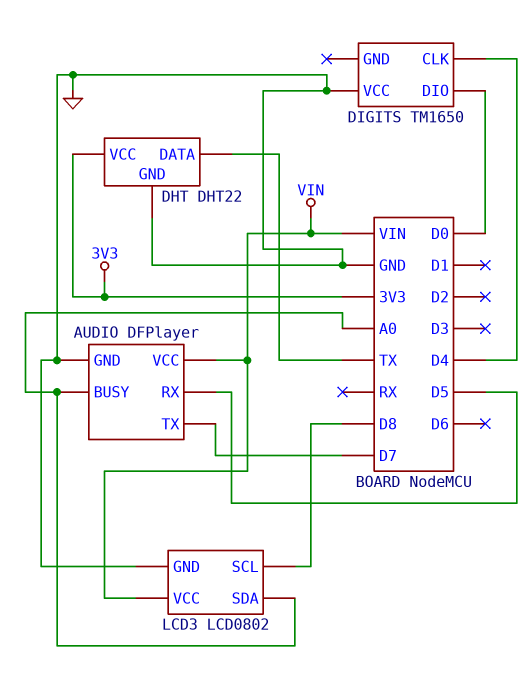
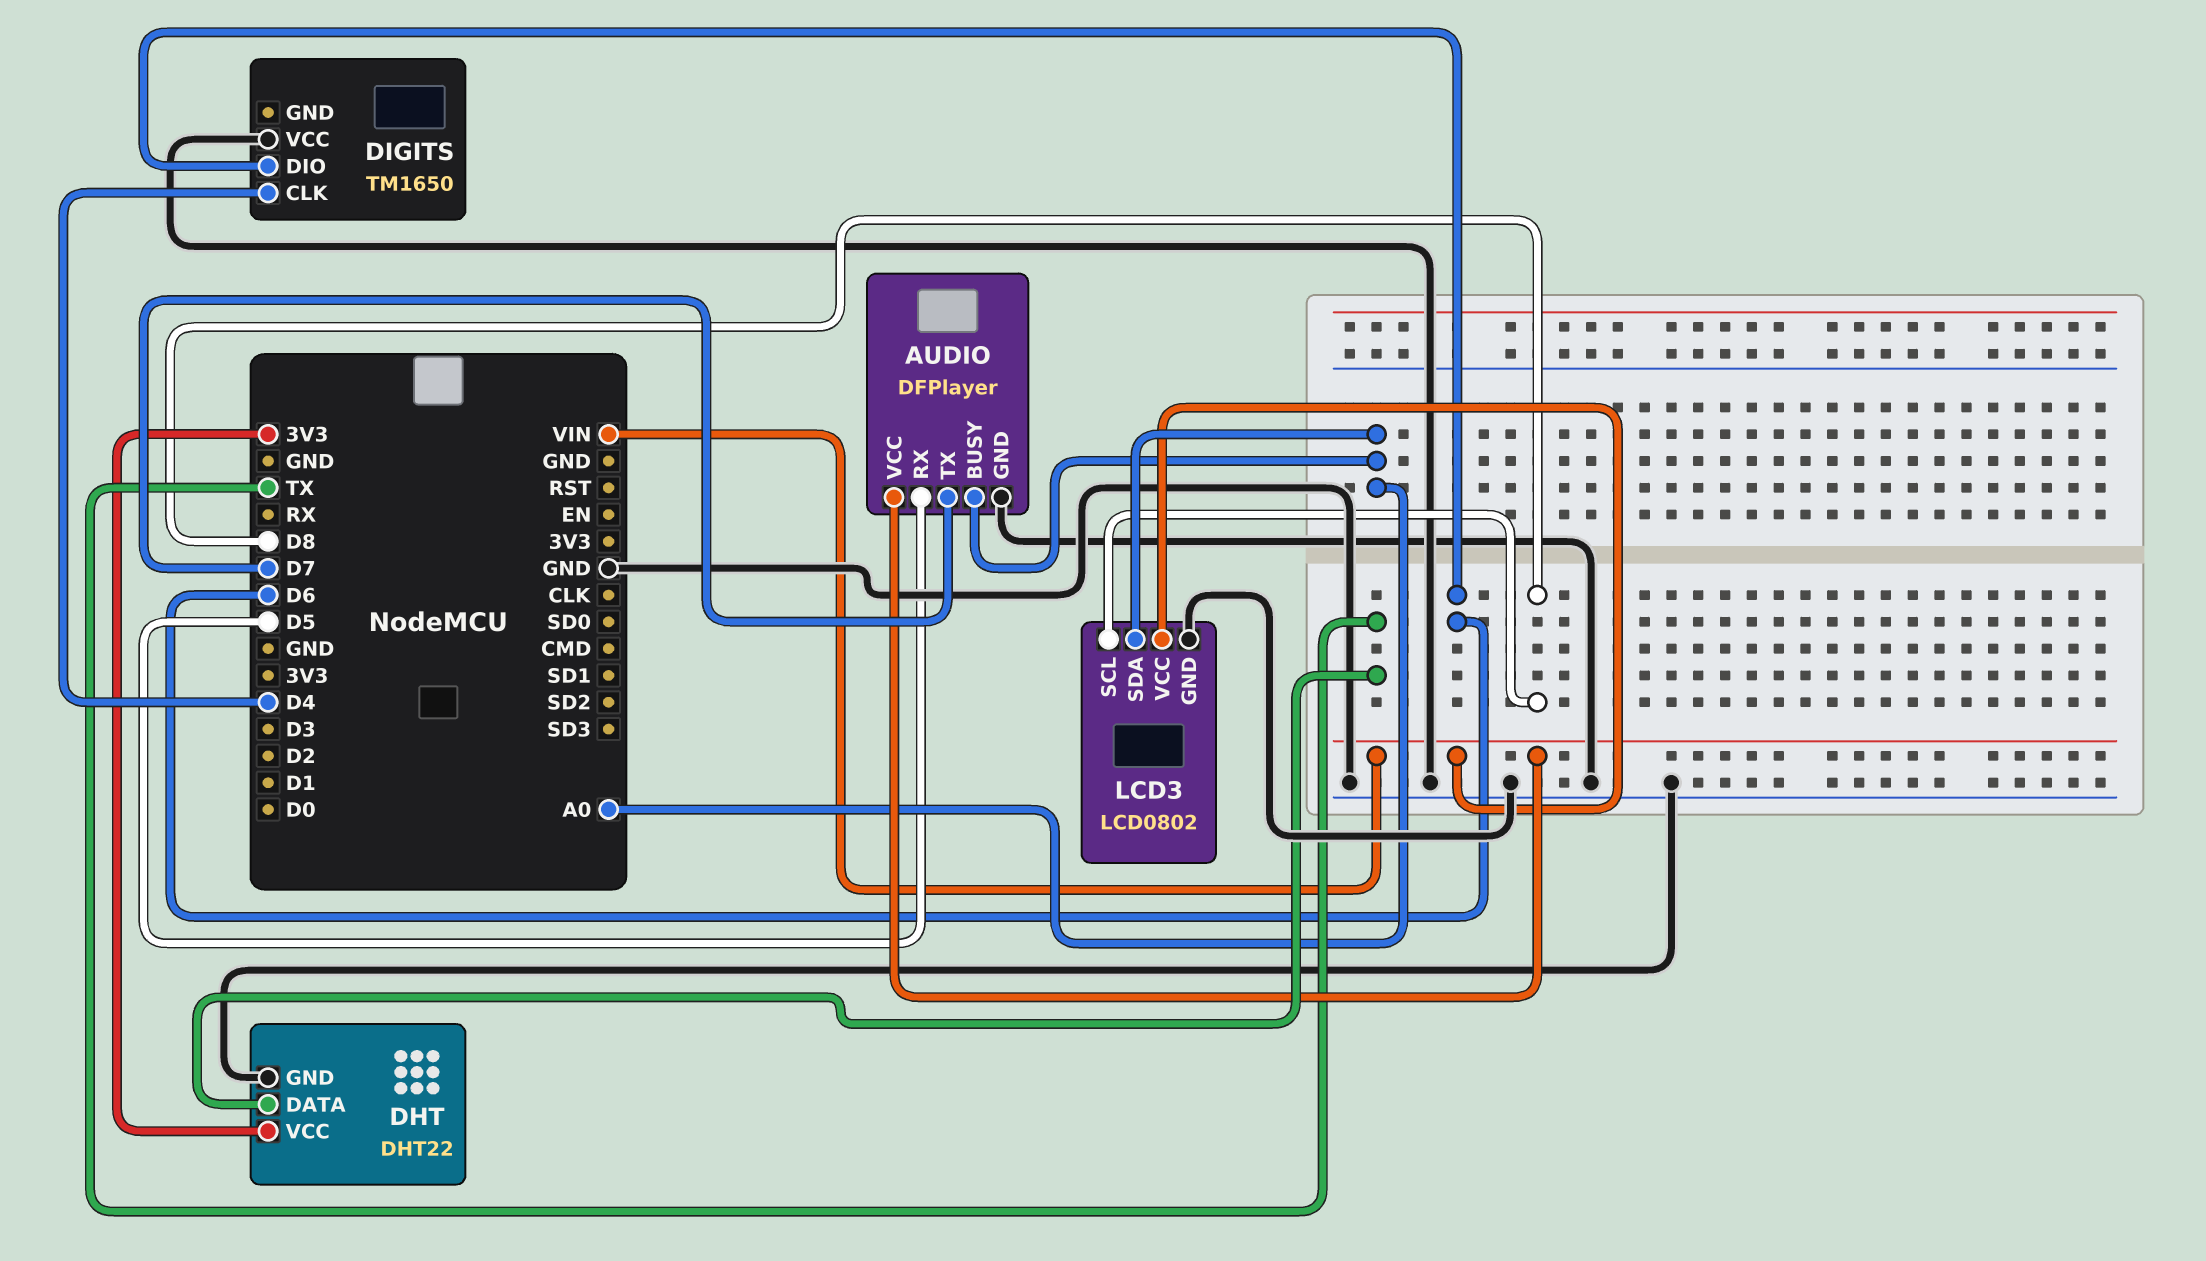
DIGITS pin DIO: D0 -> D6

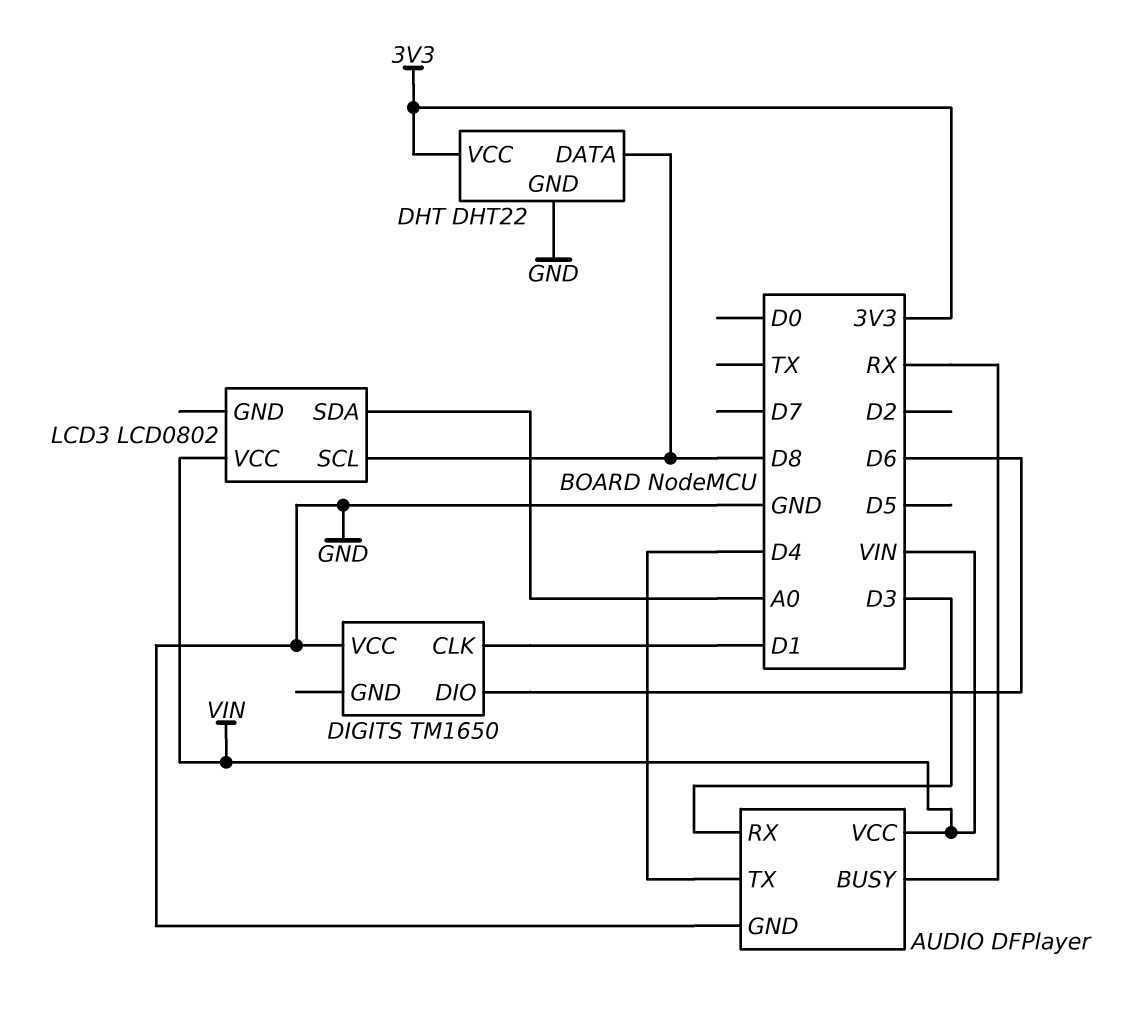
AUDIO pin BUSY: A0 -> RX
AUDIO pin RX: D5 -> D3
AUDIO pin TX: D7 -> D4
DHT pin DATA: TX -> D8
DIGITS pin CLK: D4 -> D1
LCD3 pin GND: GND -> none

